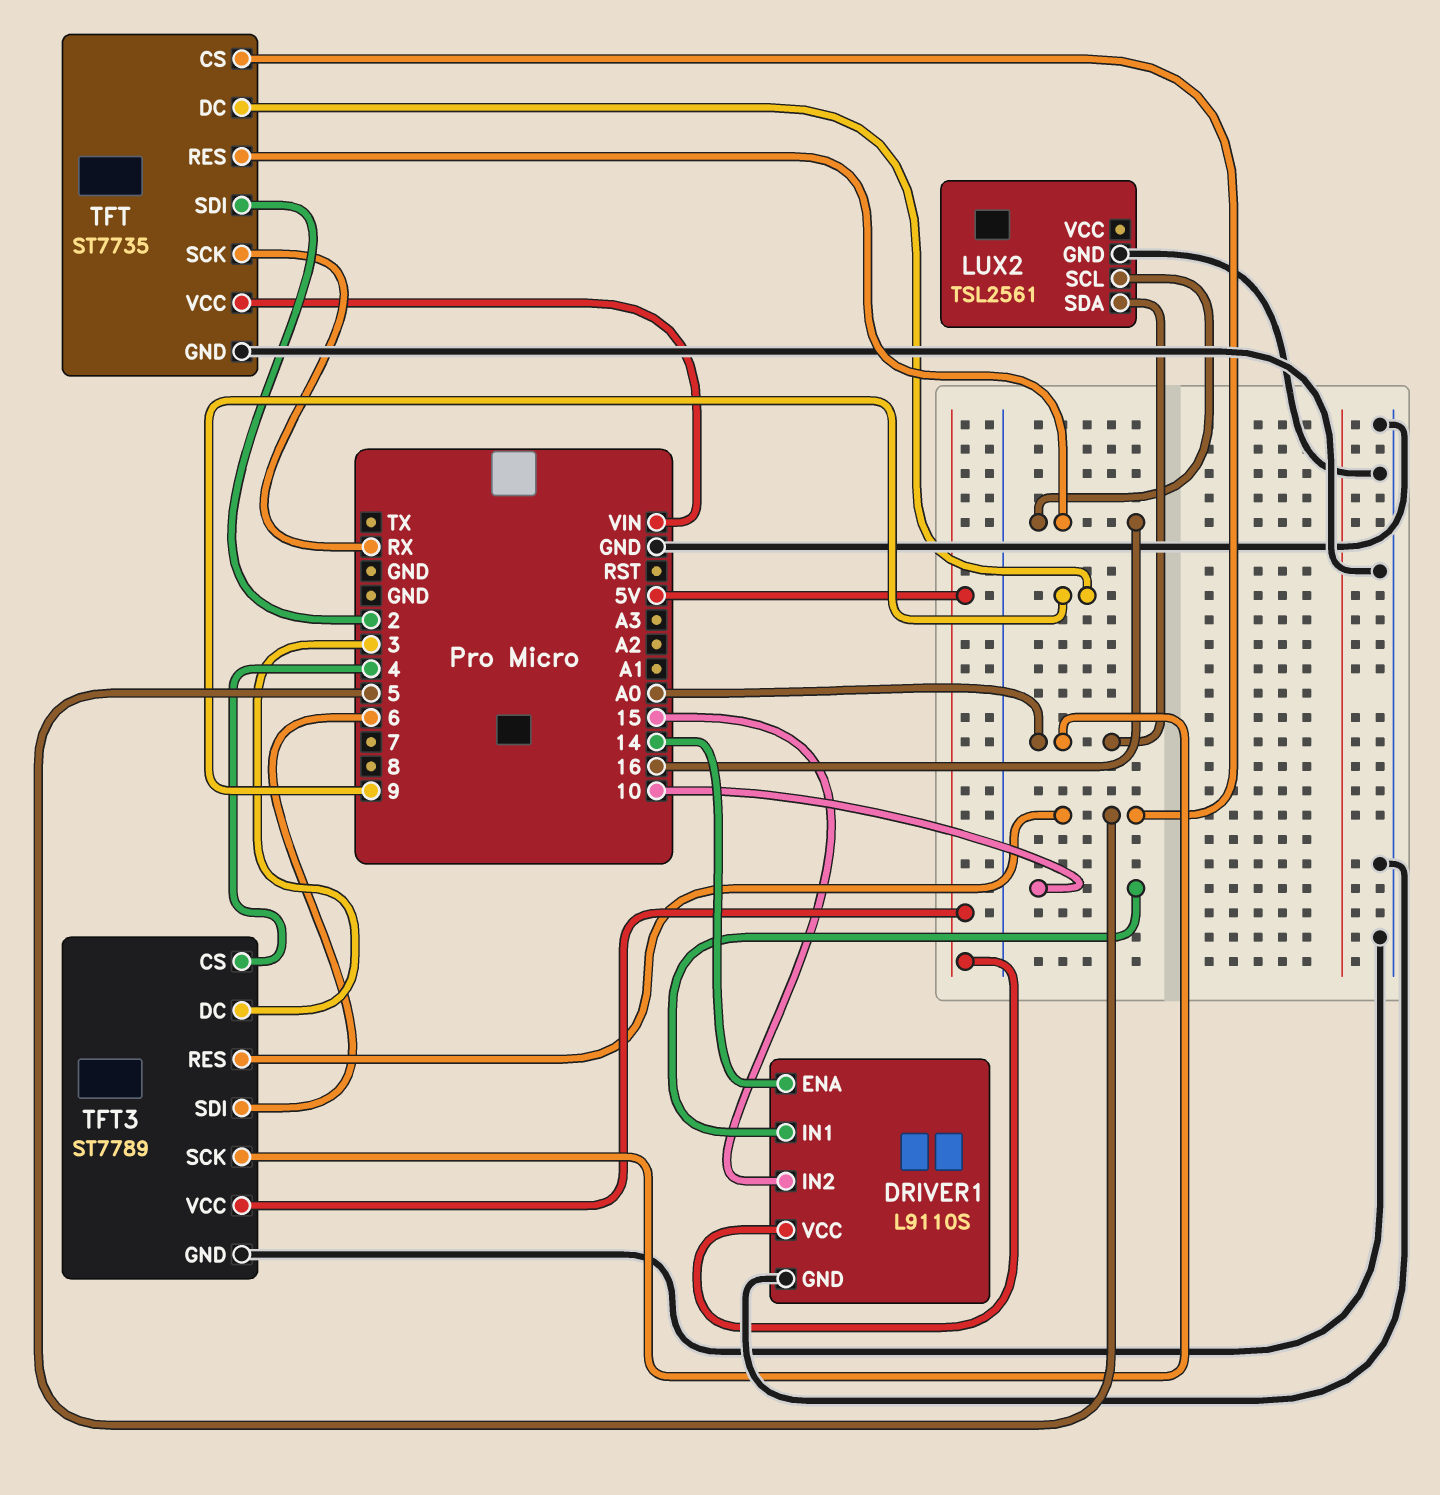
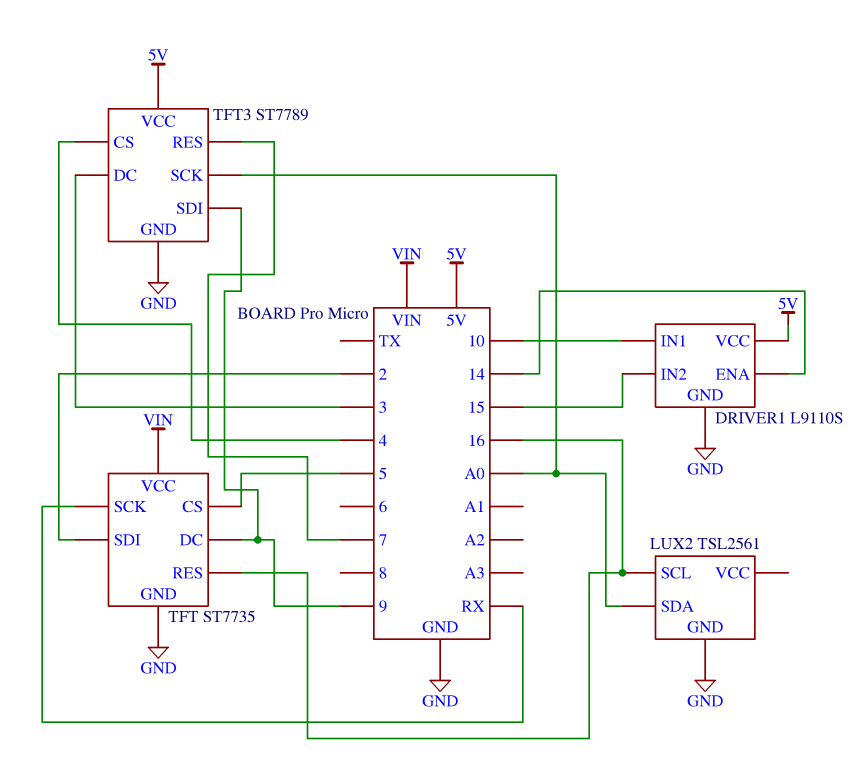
TFT3 pin RES: 5 -> 7
TFT3 pin SDI: 6 -> 9

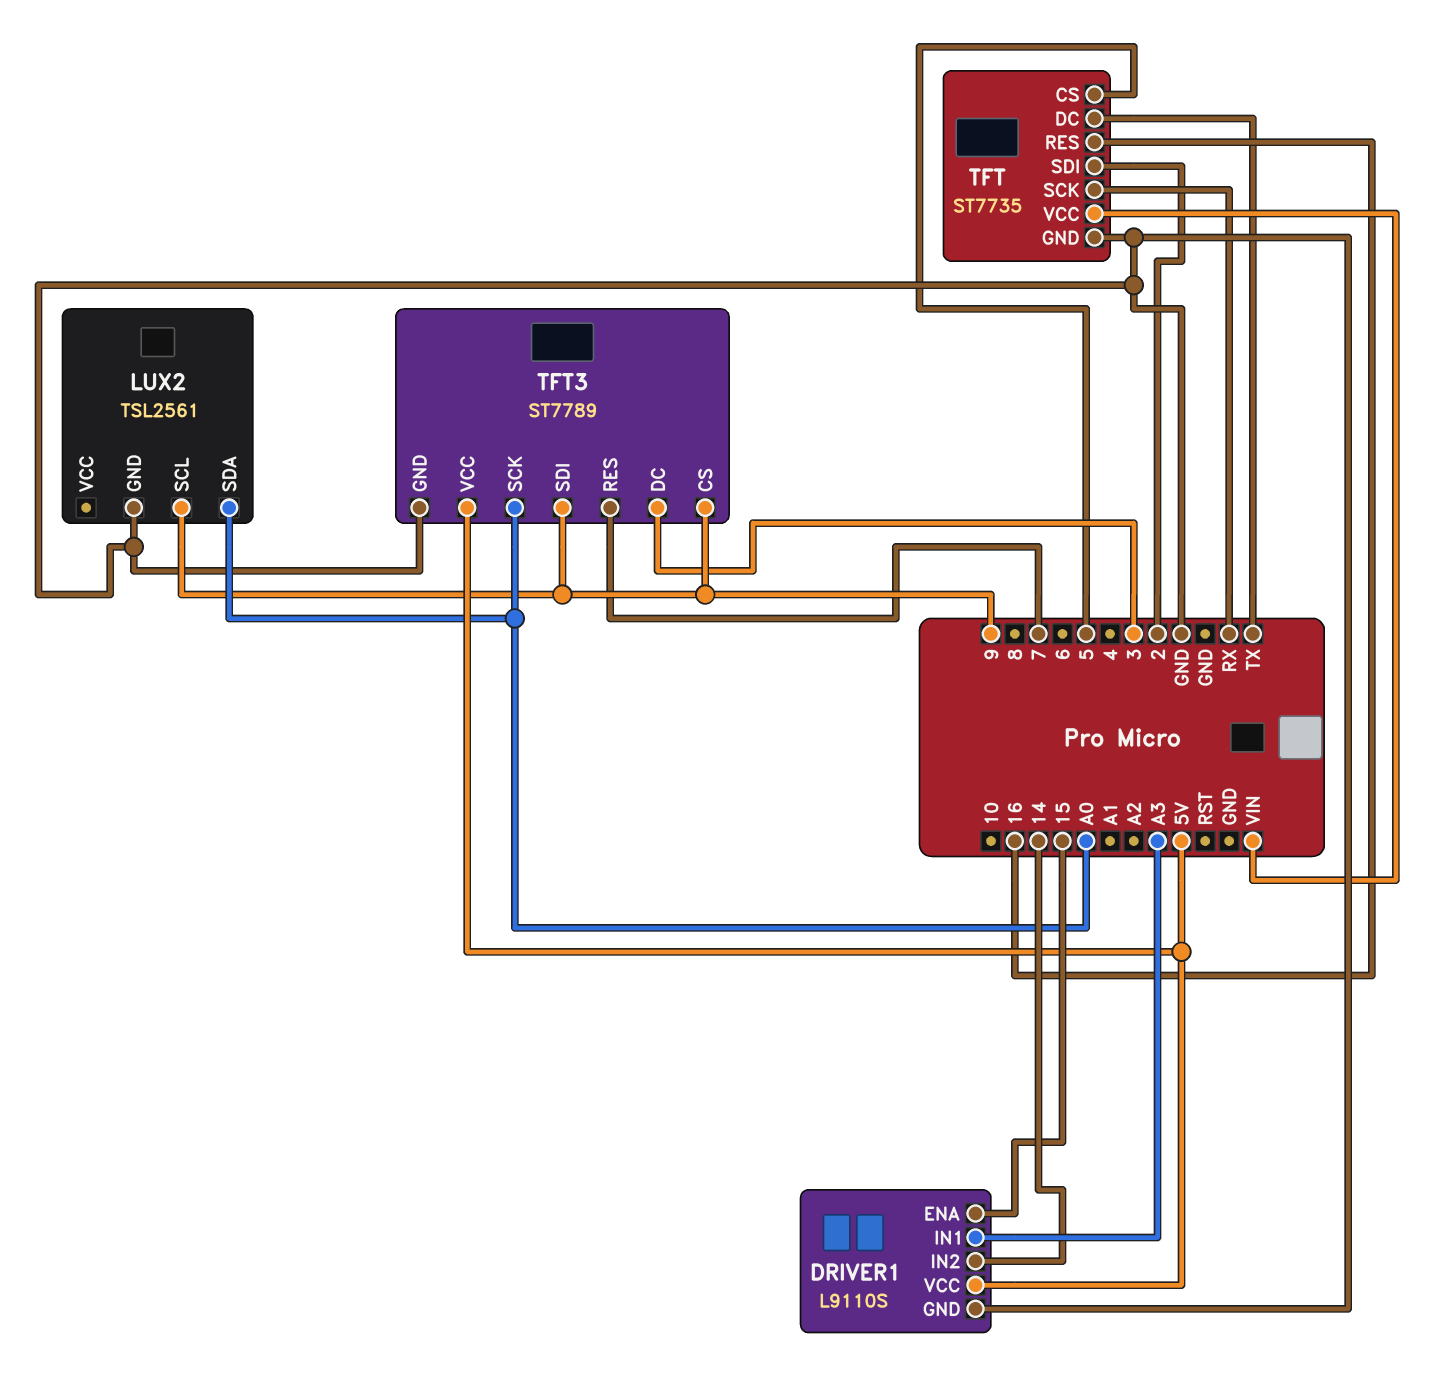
DRIVER1 pin ENA: 14 -> 15
DRIVER1 pin IN1: 10 -> A3
DRIVER1 pin IN2: 15 -> 14
LUX2 pin SCL: 16 -> 9
TFT pin DC: 9 -> TX
TFT3 pin CS: 4 -> 9

